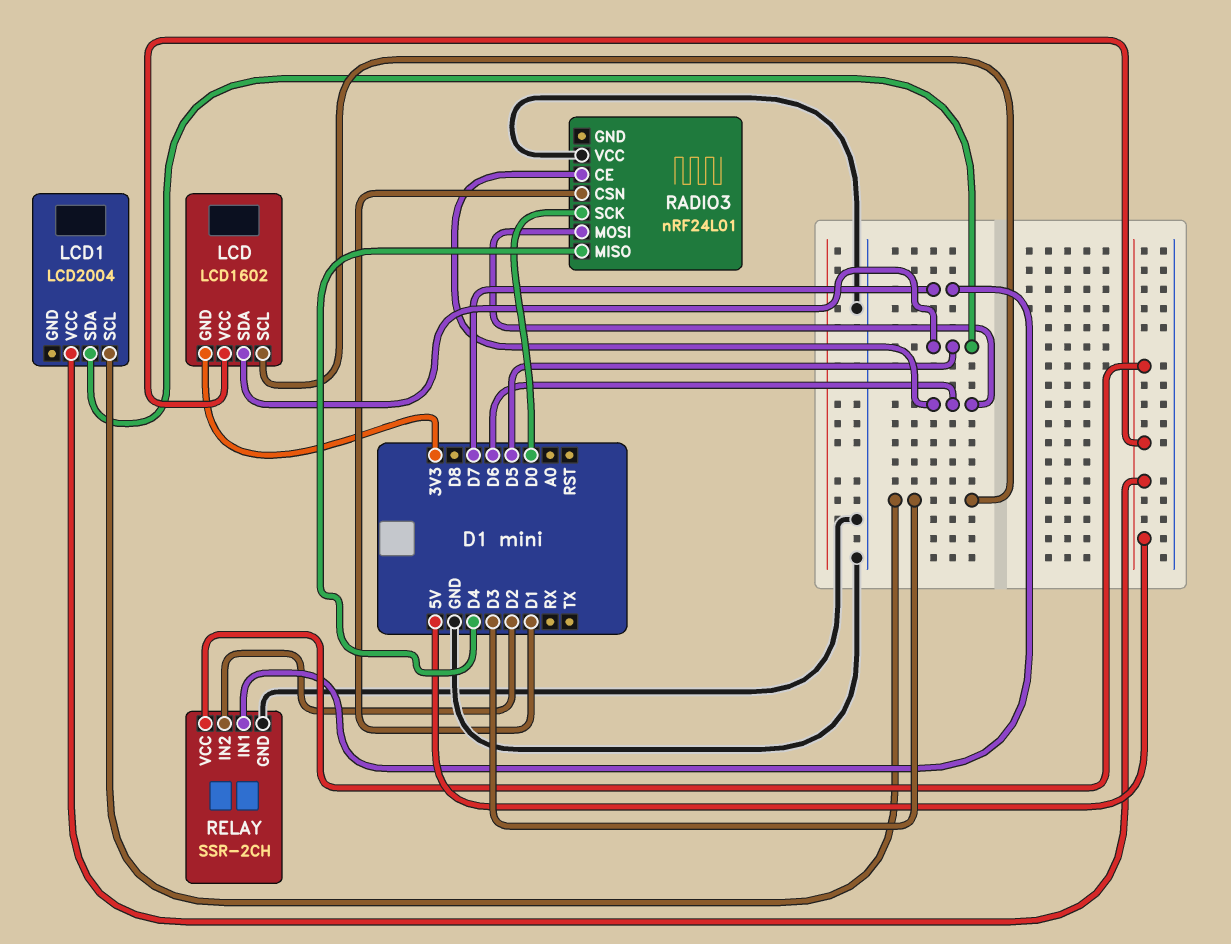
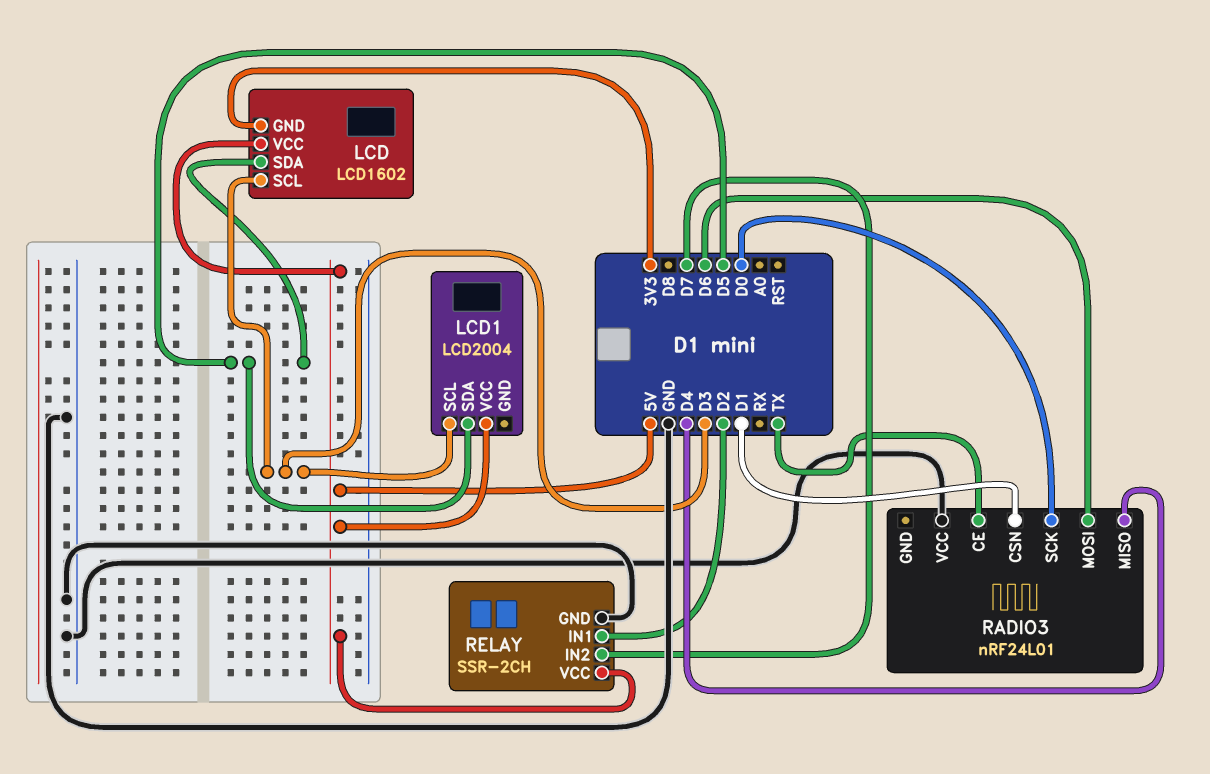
RADIO3 pin CE: D6 -> TX
RELAY pin IN1: D7 -> D2
RELAY pin IN2: D2 -> D7

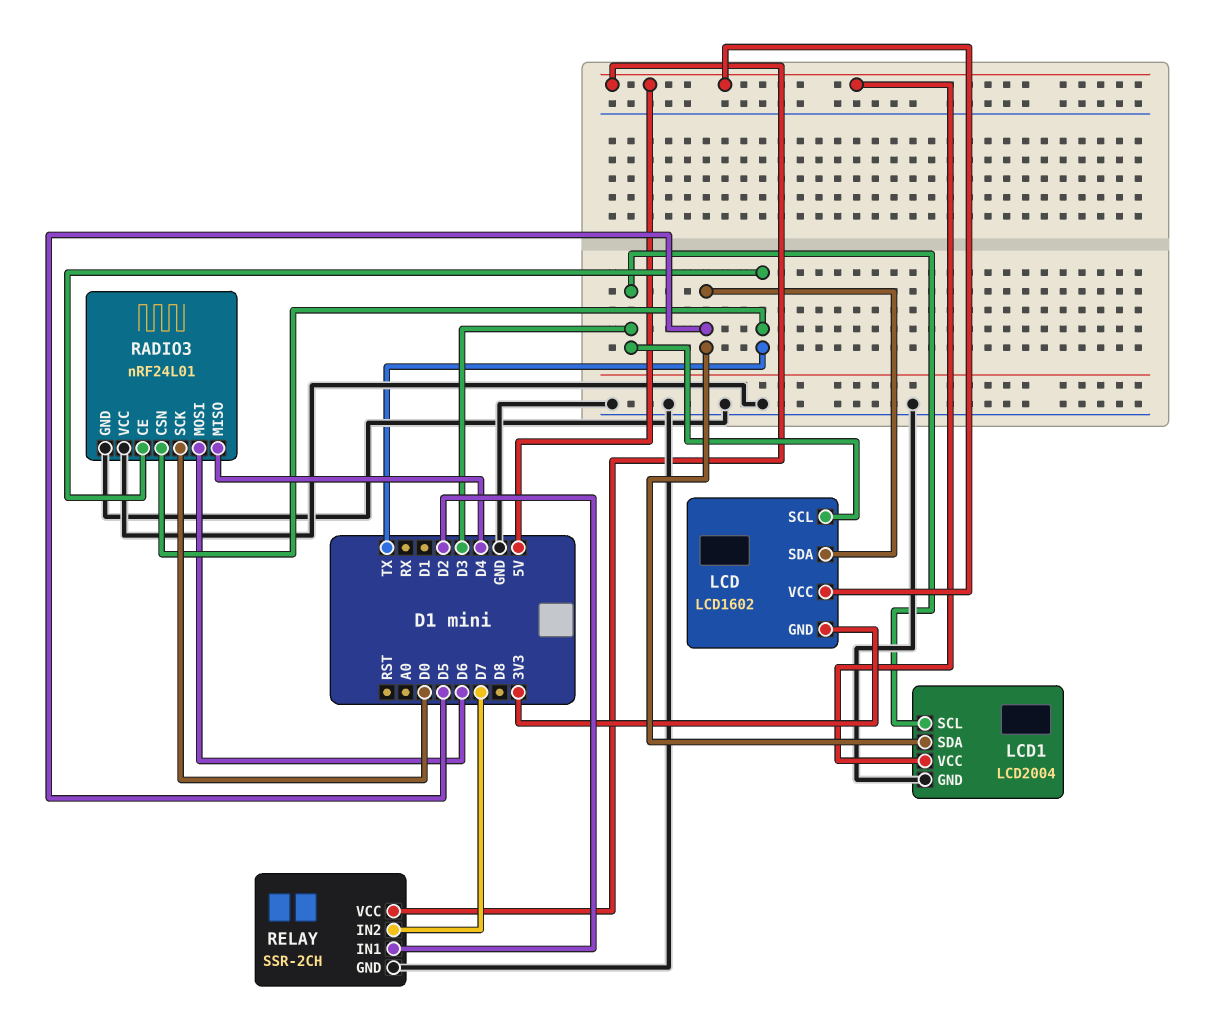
LCD1 pin GND: none -> GND
RADIO3 pin CSN: D1 -> TX
RADIO3 pin GND: none -> GND

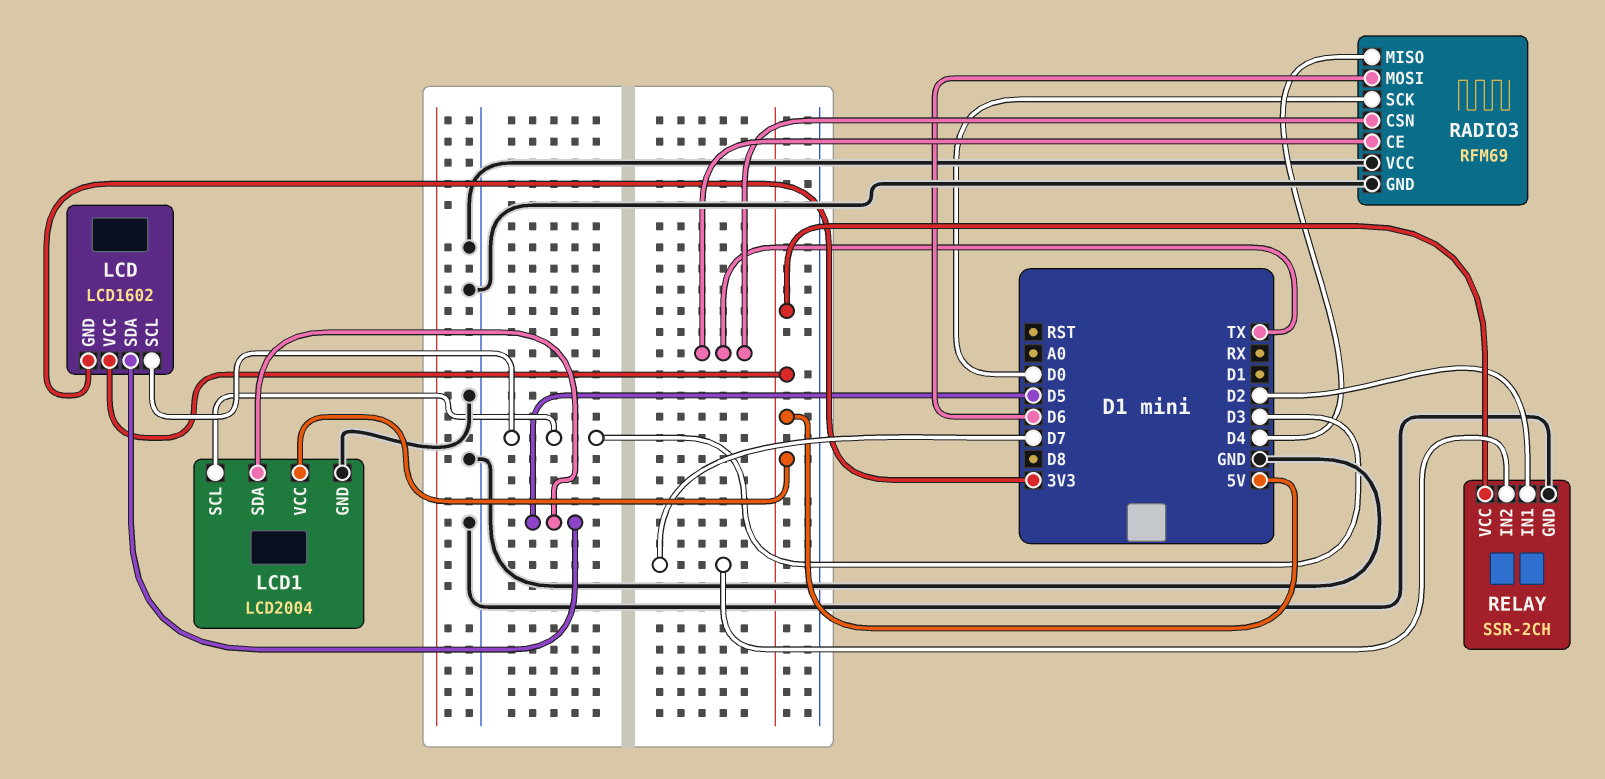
RADIO3: nRF24L01 -> RFM69

